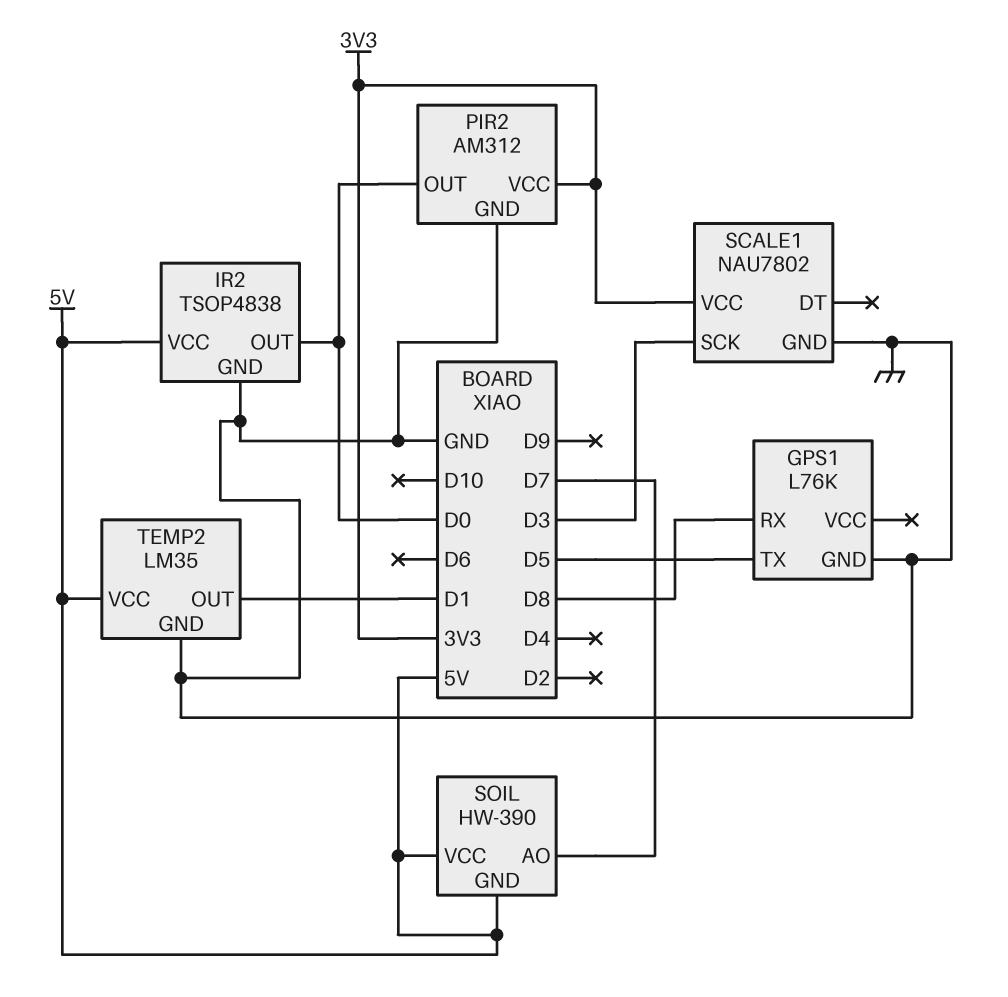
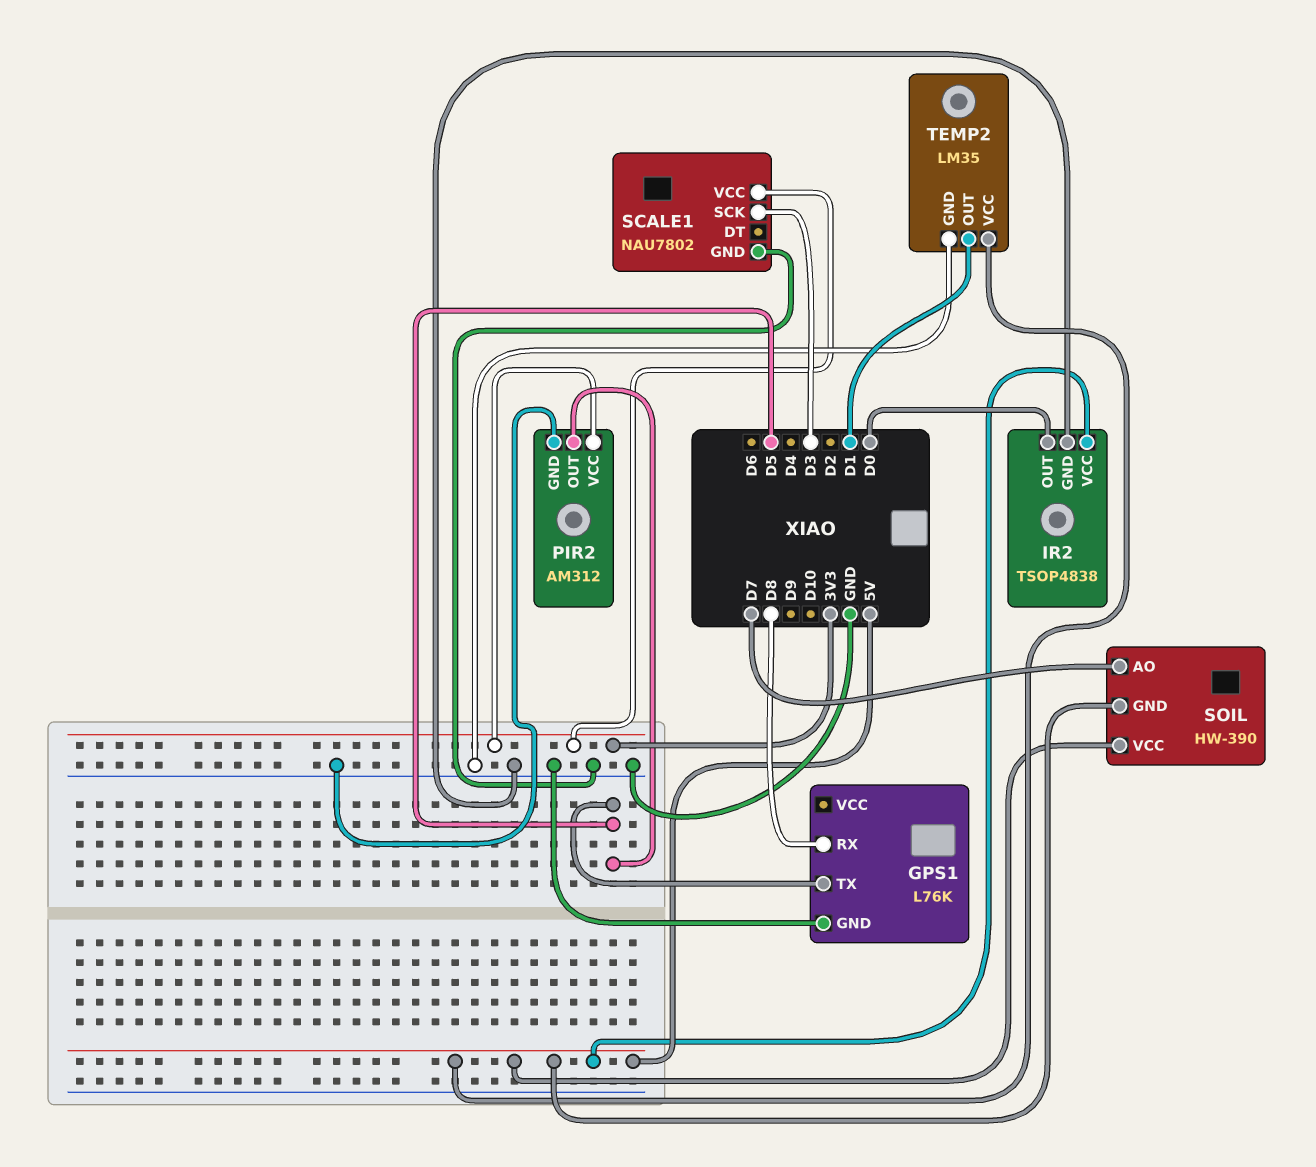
PIR2 pin OUT: D0 -> D5

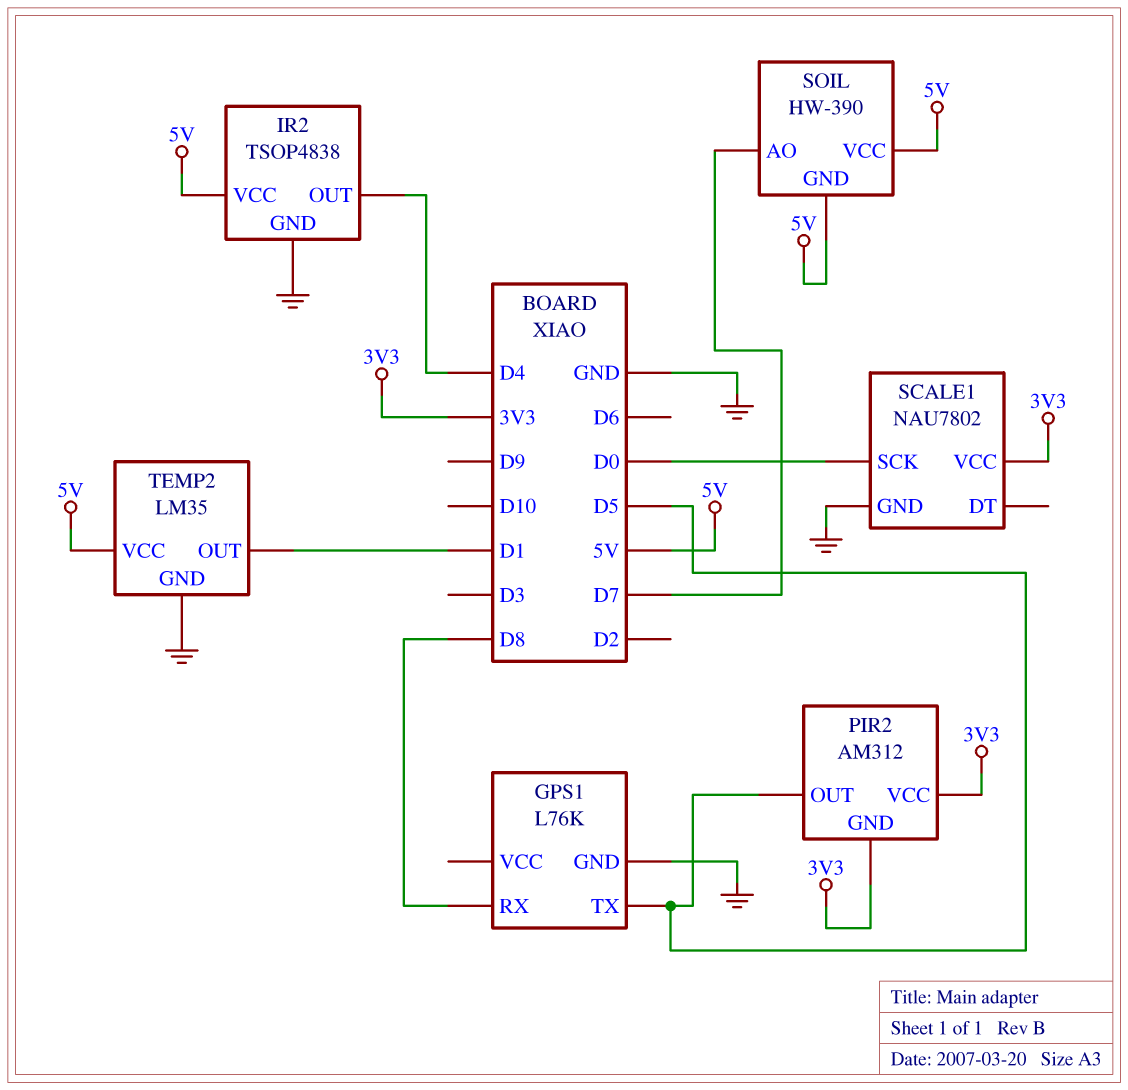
IR2 pin OUT: D0 -> D4
PIR2 pin GND: GND -> 3V3
SCALE1 pin SCK: D3 -> D0

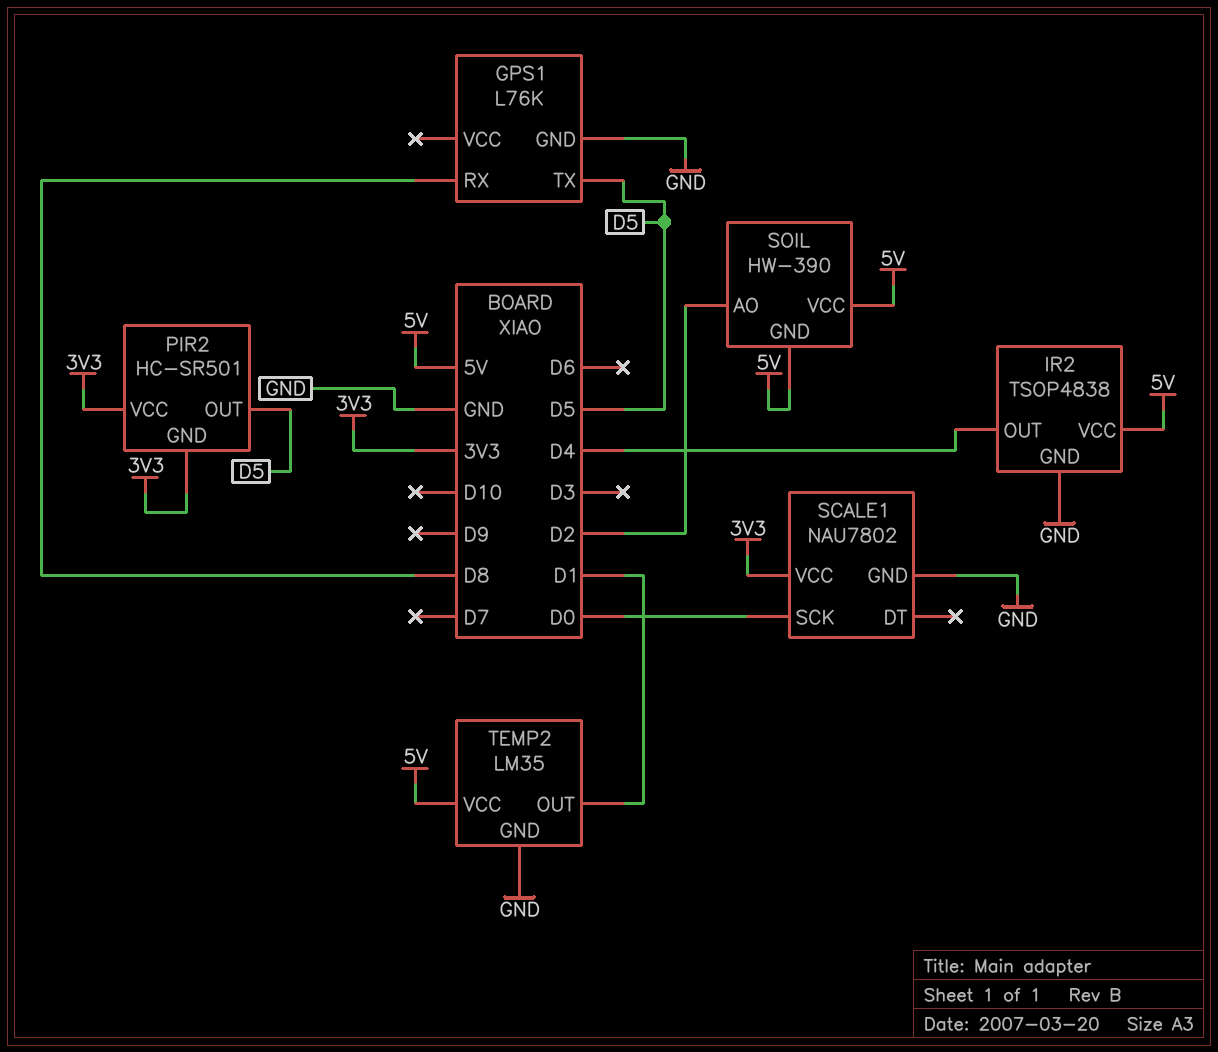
PIR2: AM312 -> HC-SR501
SOIL pin AO: D7 -> D2

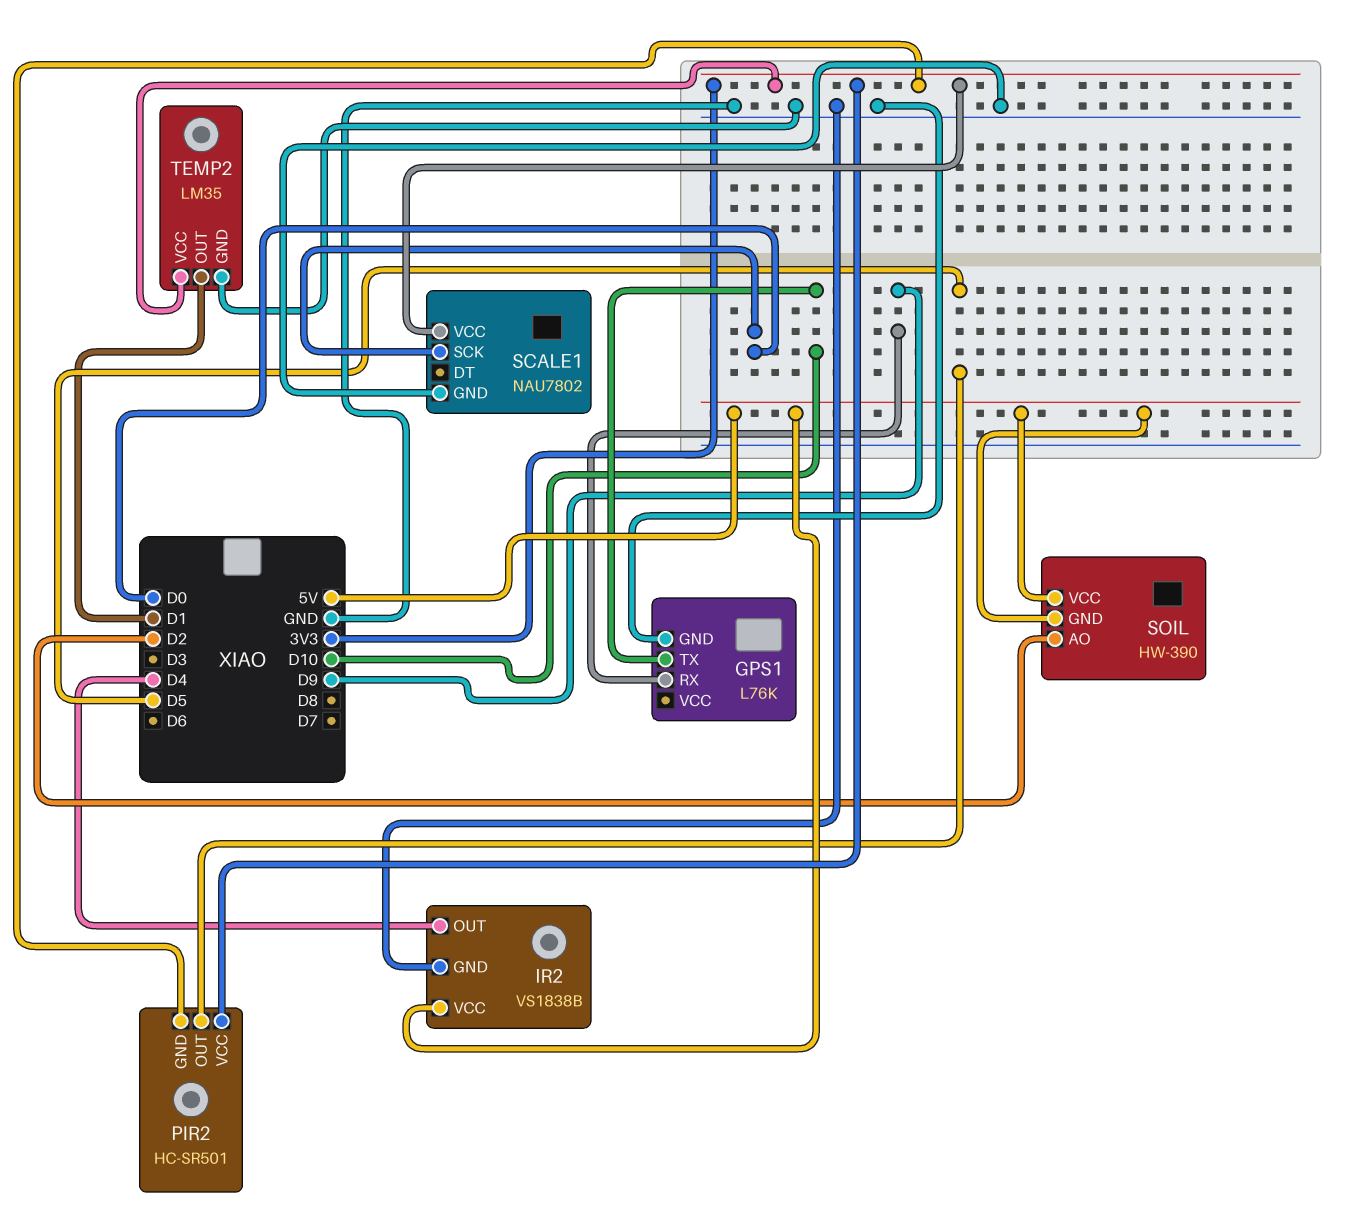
GPS1 pin RX: D8 -> D9
GPS1 pin TX: D5 -> D10
IR2: TSOP4838 -> VS1838B
TEMP2 pin VCC: 5V -> 3V3

